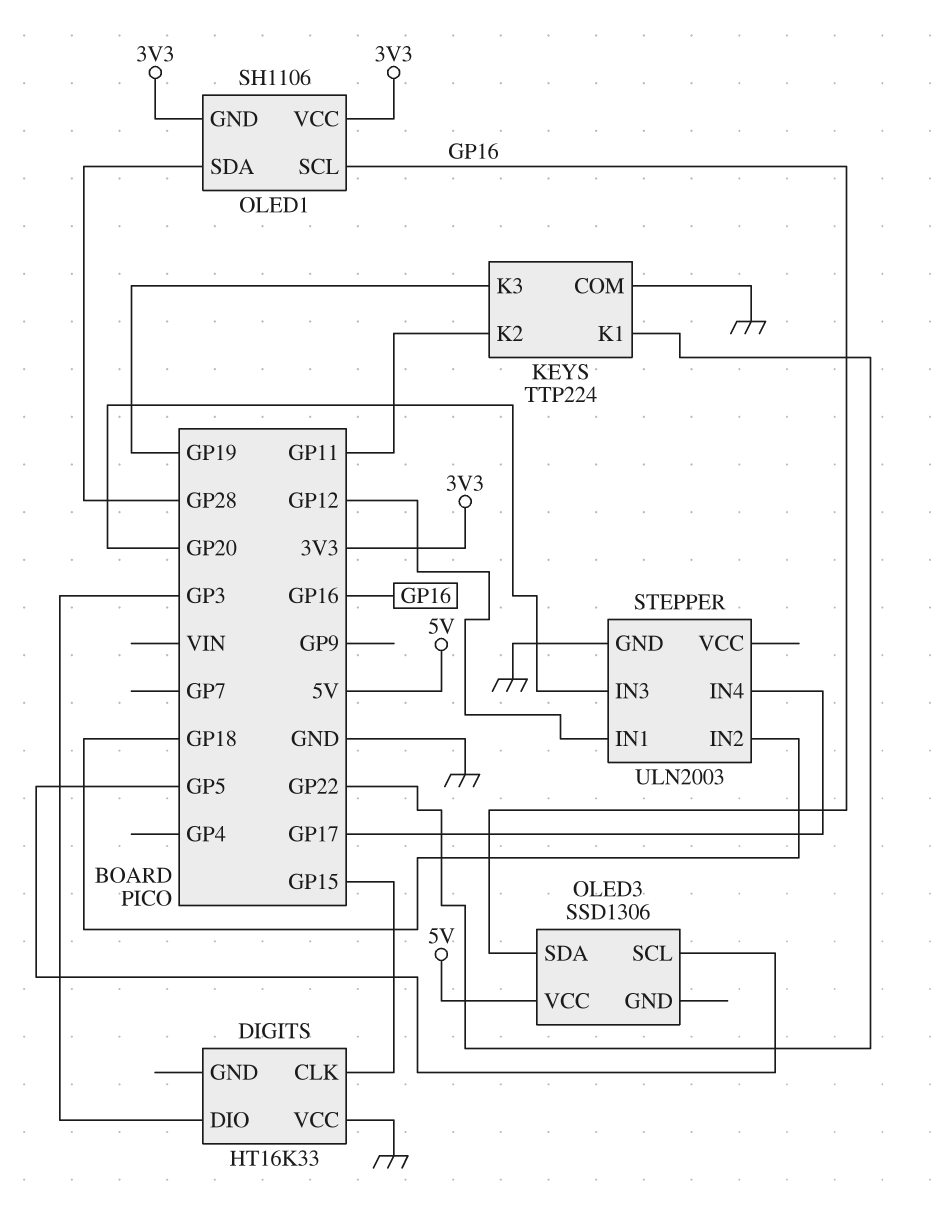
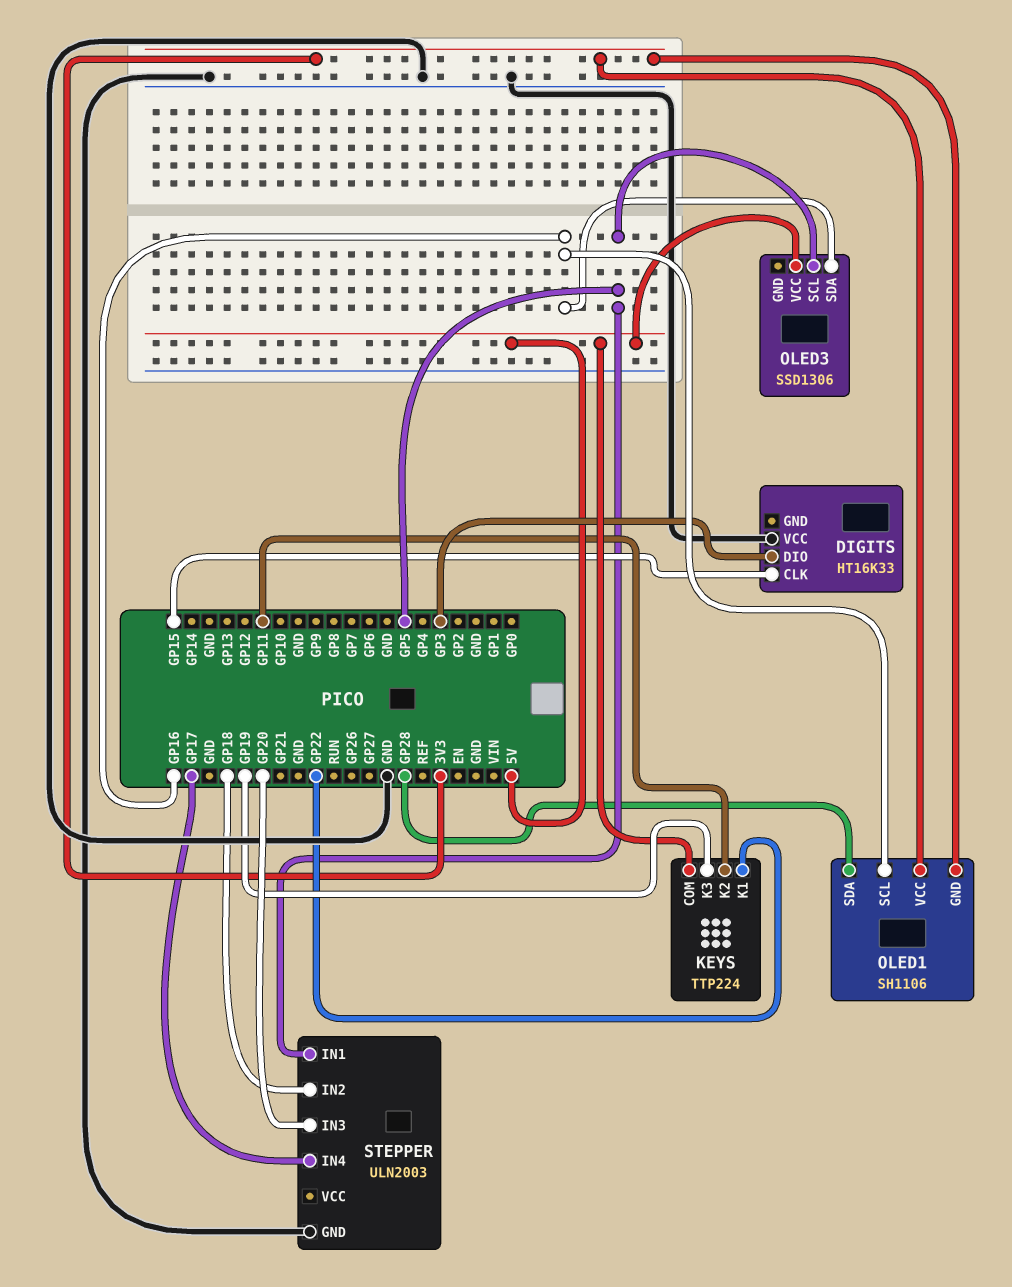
KEYS pin COM: GND -> 5V
STEPPER pin IN1: GP12 -> GP5

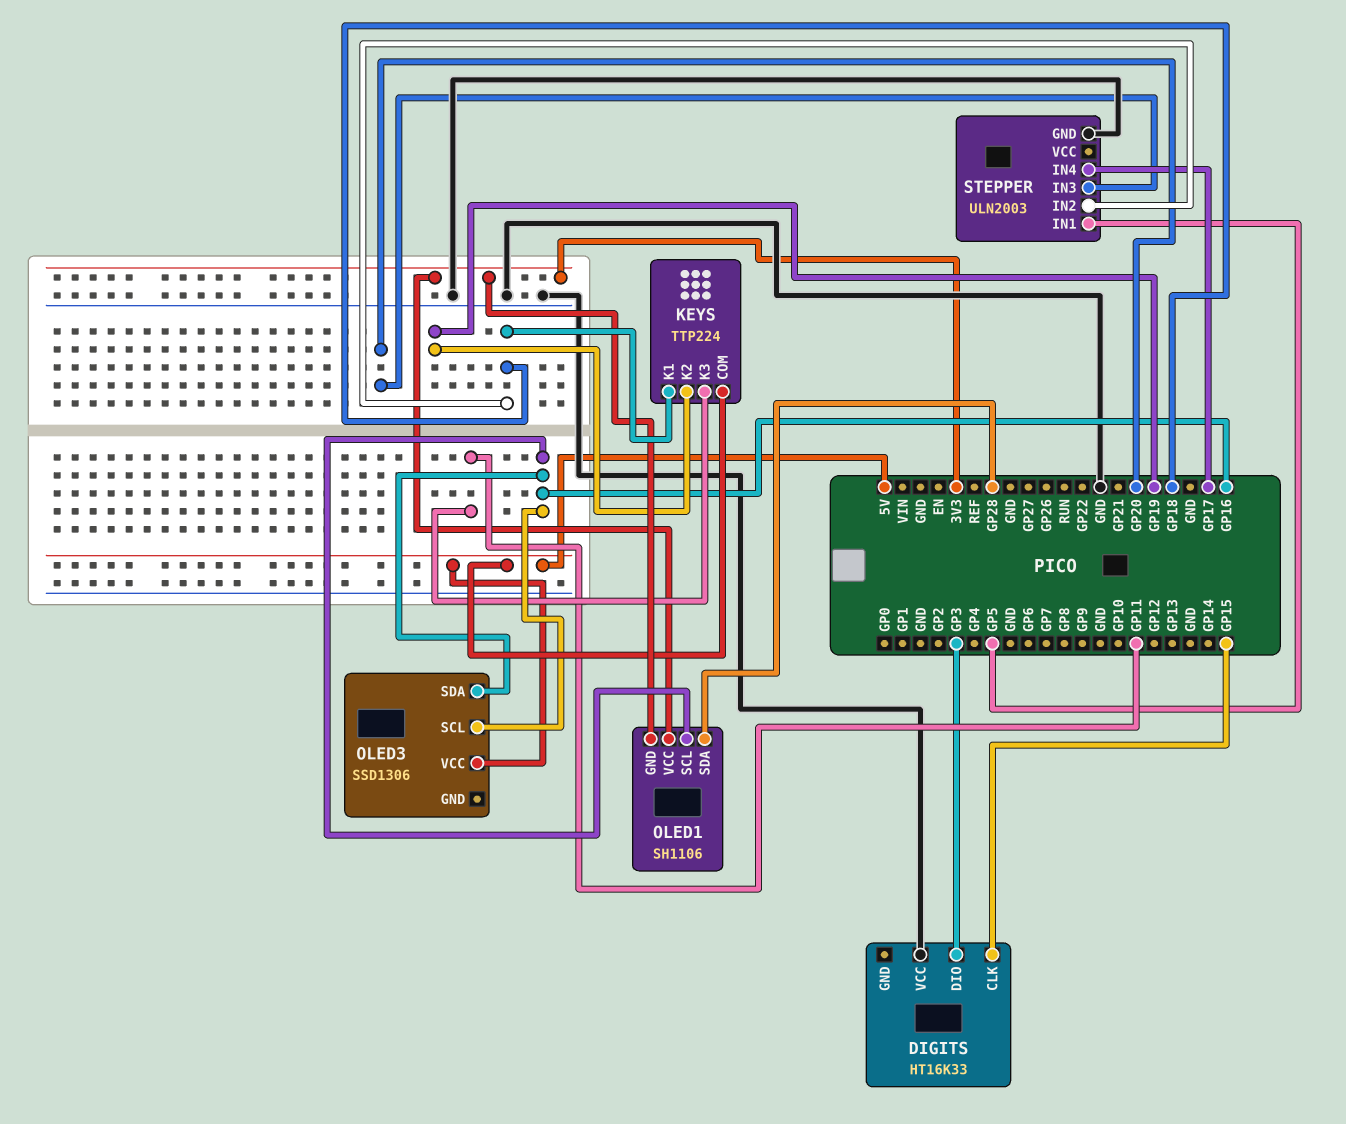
KEYS pin K1: GP22 -> GP18
KEYS pin K2: GP11 -> GP19
KEYS pin K3: GP19 -> GP11
OLED3 pin SCL: GP5 -> GP16

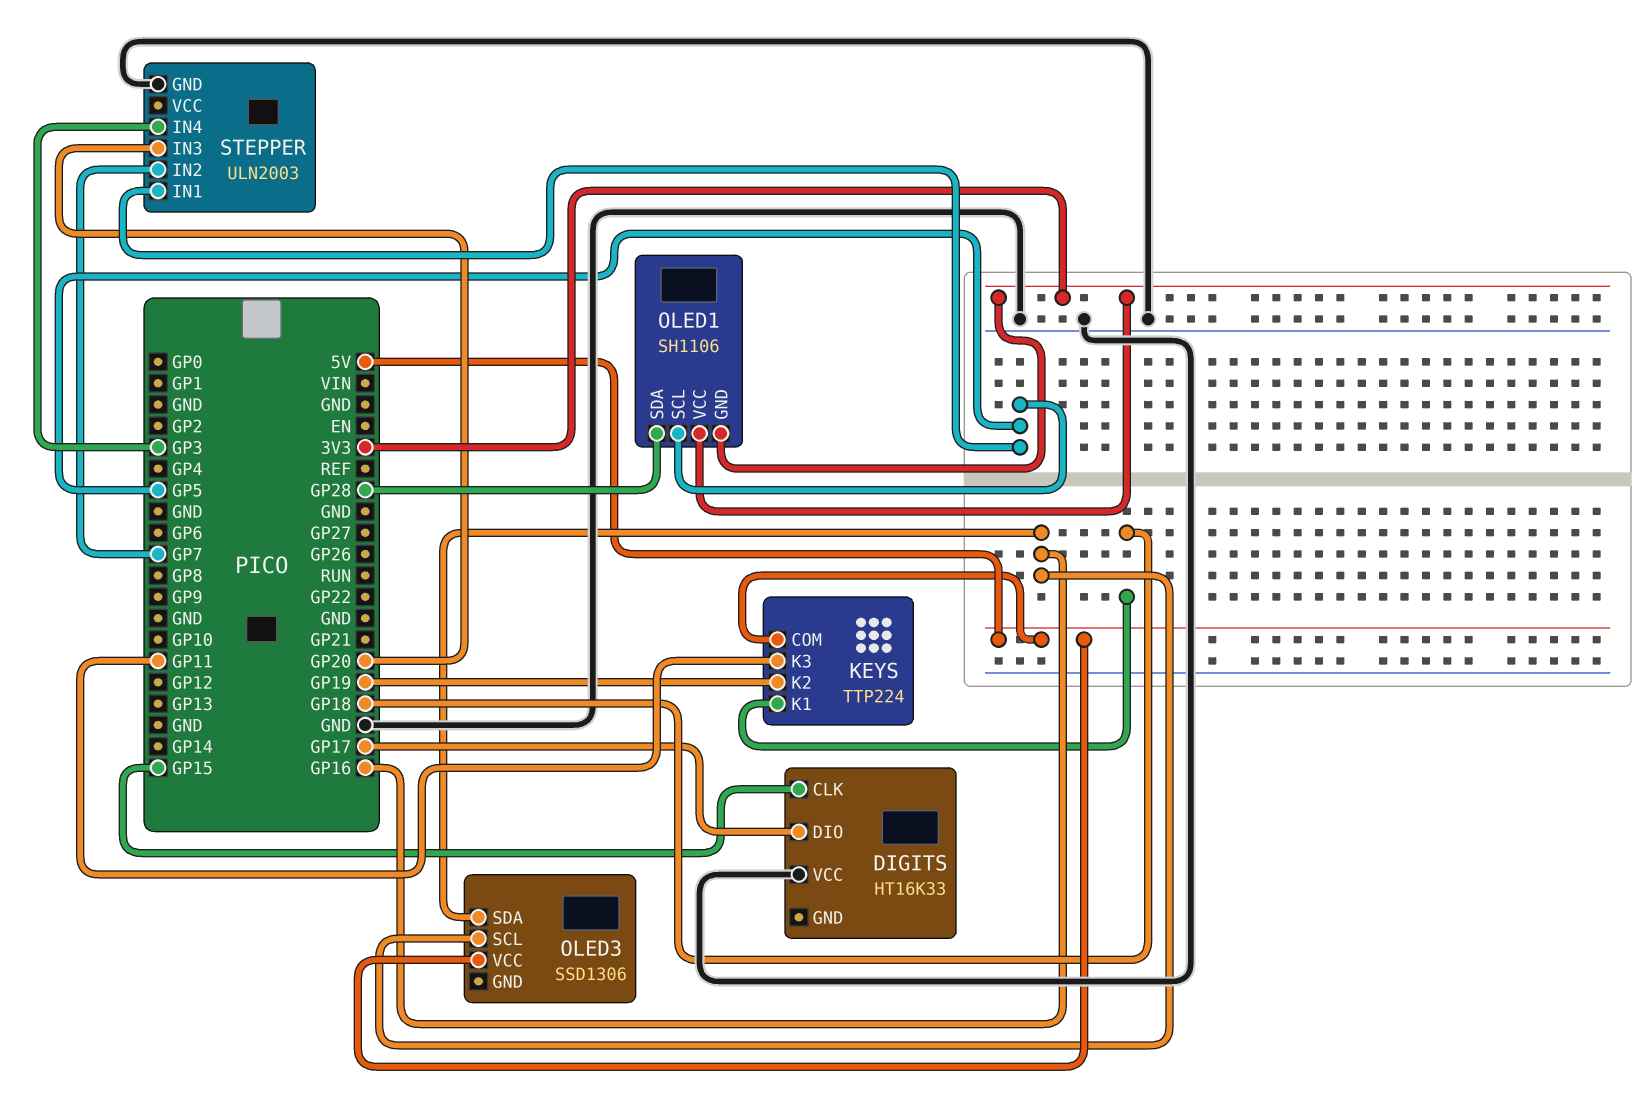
DIGITS pin DIO: GP3 -> GP17
OLED1 pin SCL: GP16 -> GP5
STEPPER pin IN2: GP18 -> GP7
STEPPER pin IN4: GP17 -> GP3

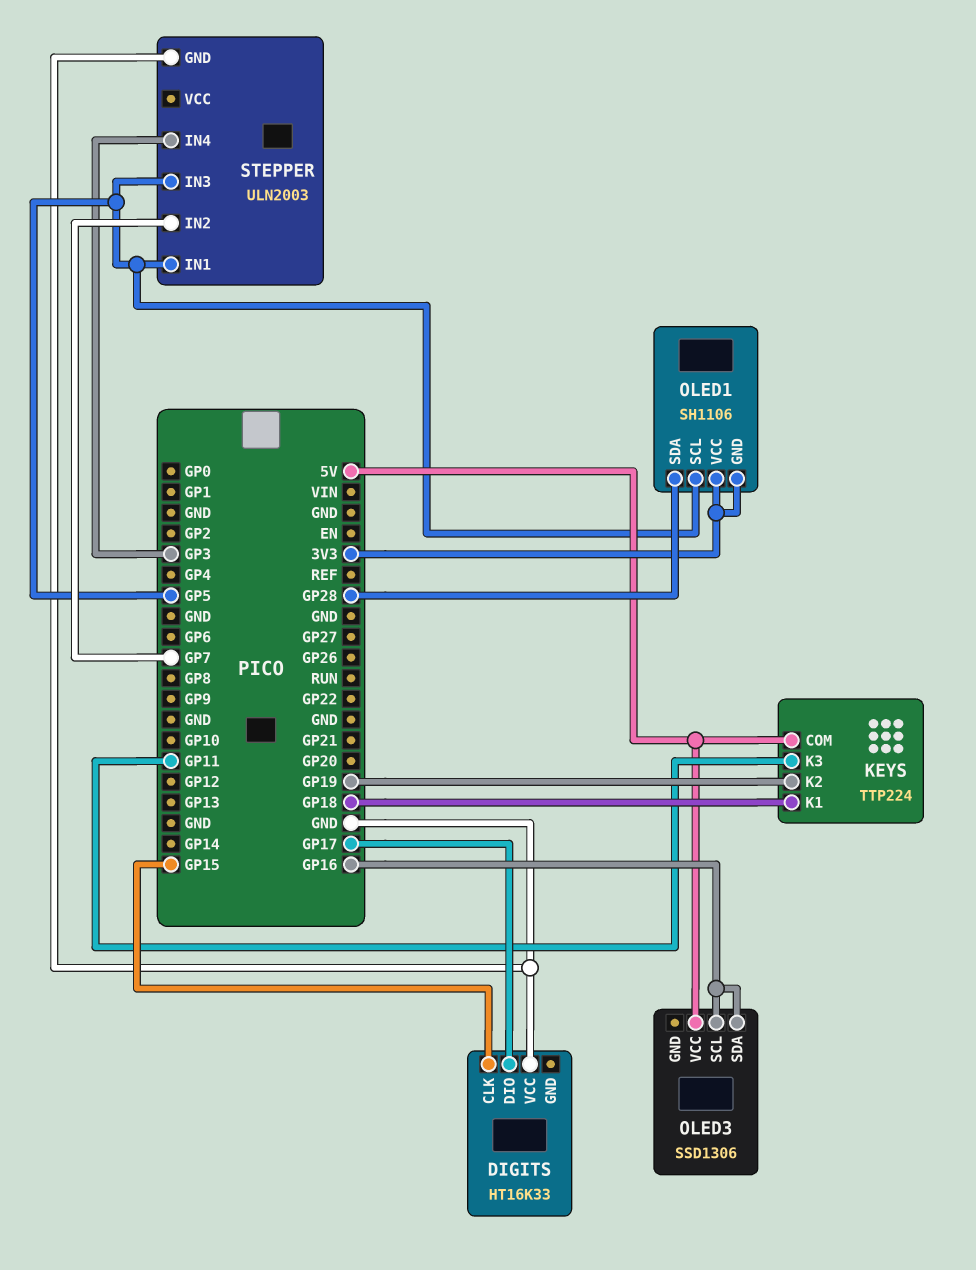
STEPPER pin IN3: GP20 -> GP5

